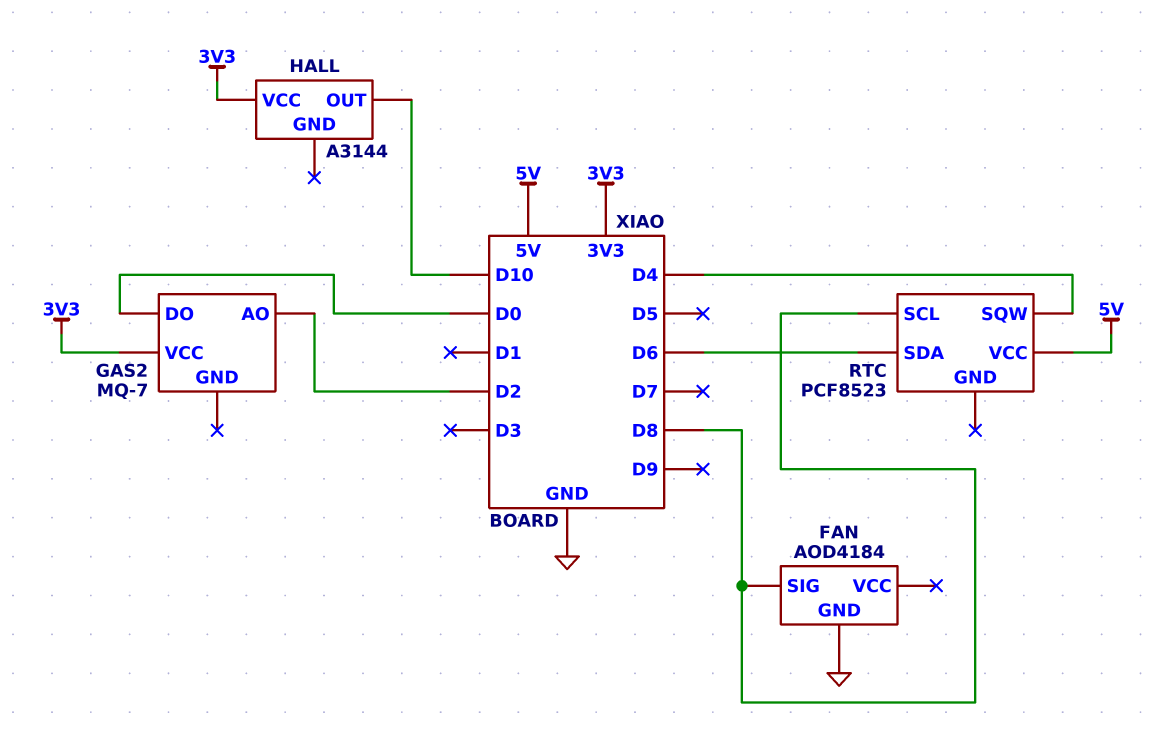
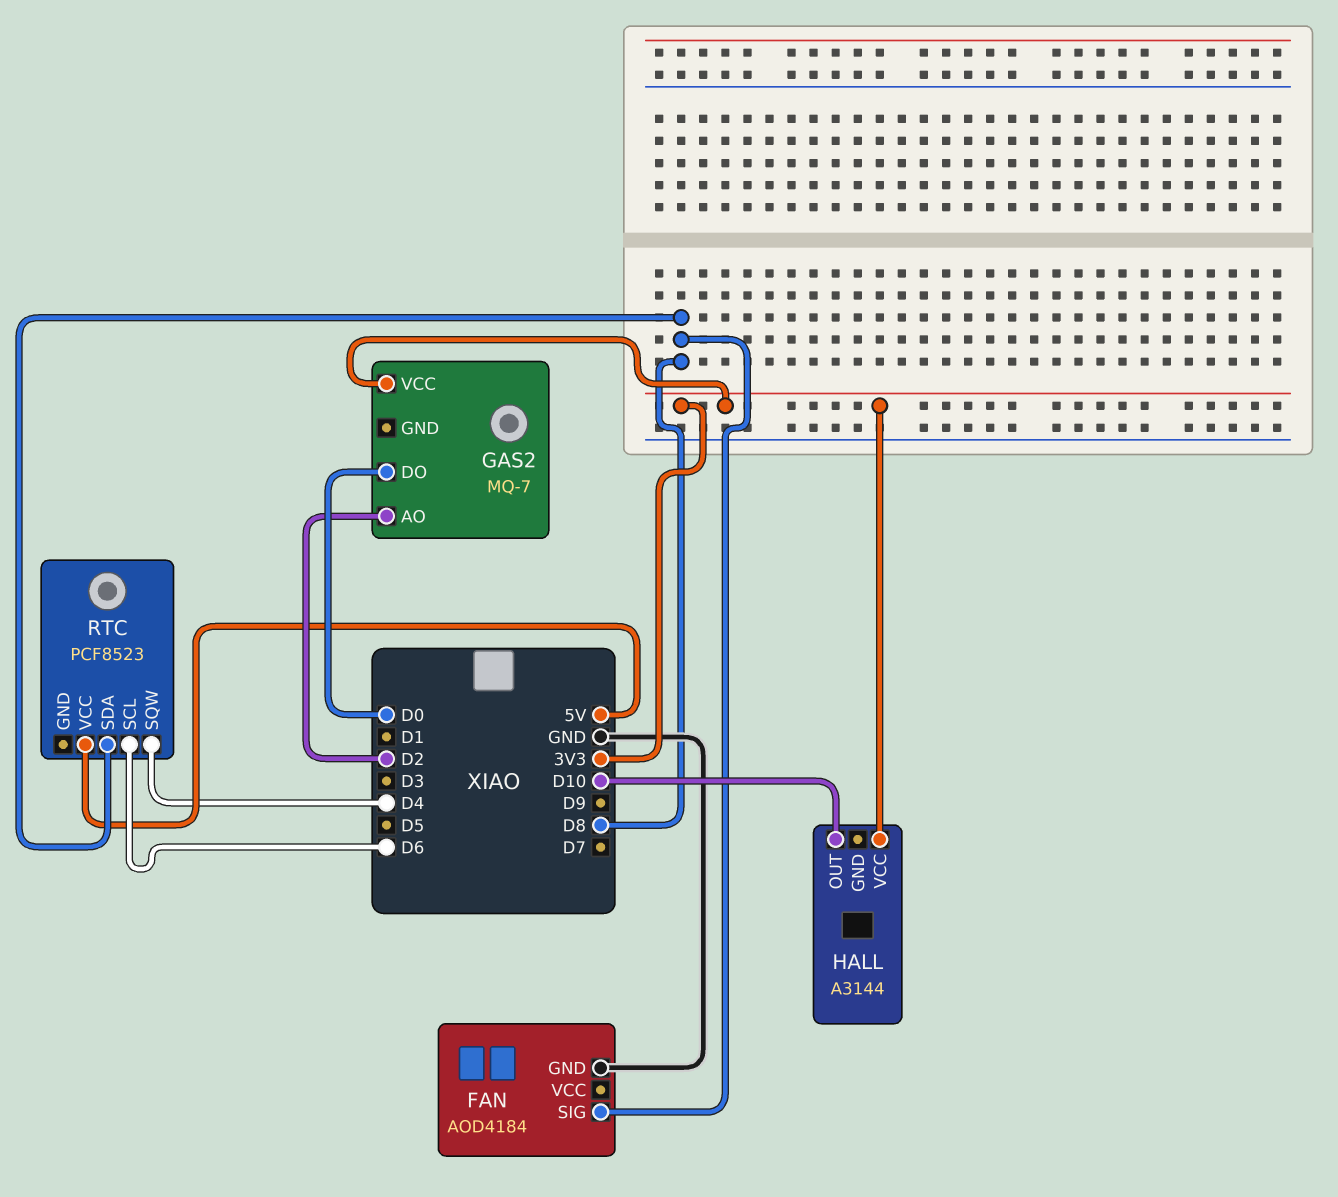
RTC pin SCL: D8 -> D6
RTC pin SDA: D6 -> D8

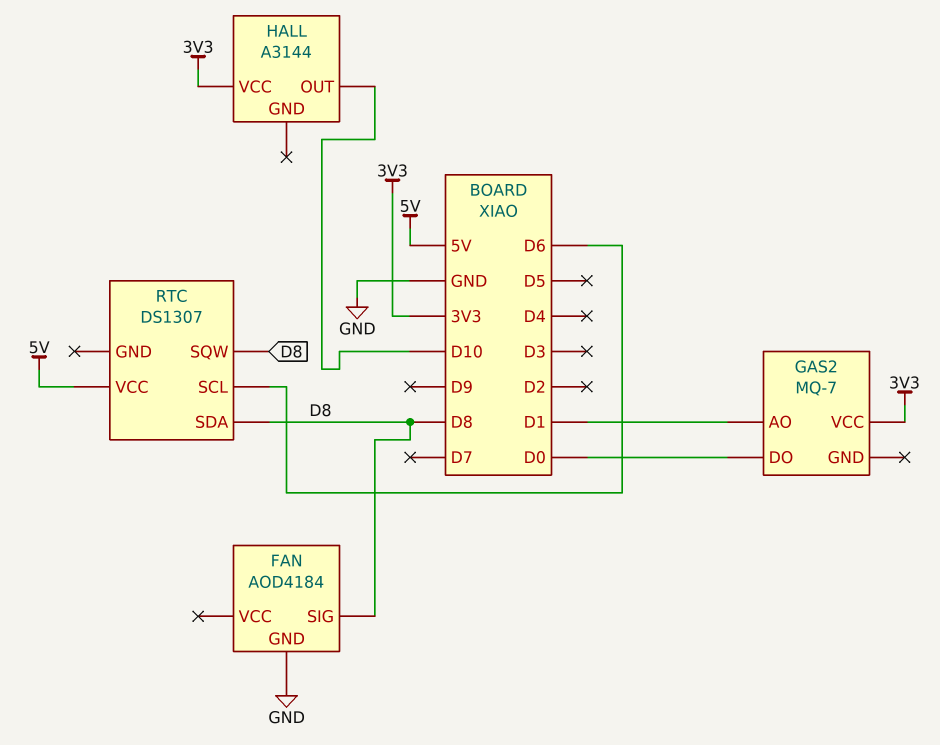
GAS2 pin AO: D2 -> D1
RTC: PCF8523 -> DS1307
RTC pin SQW: D4 -> D8

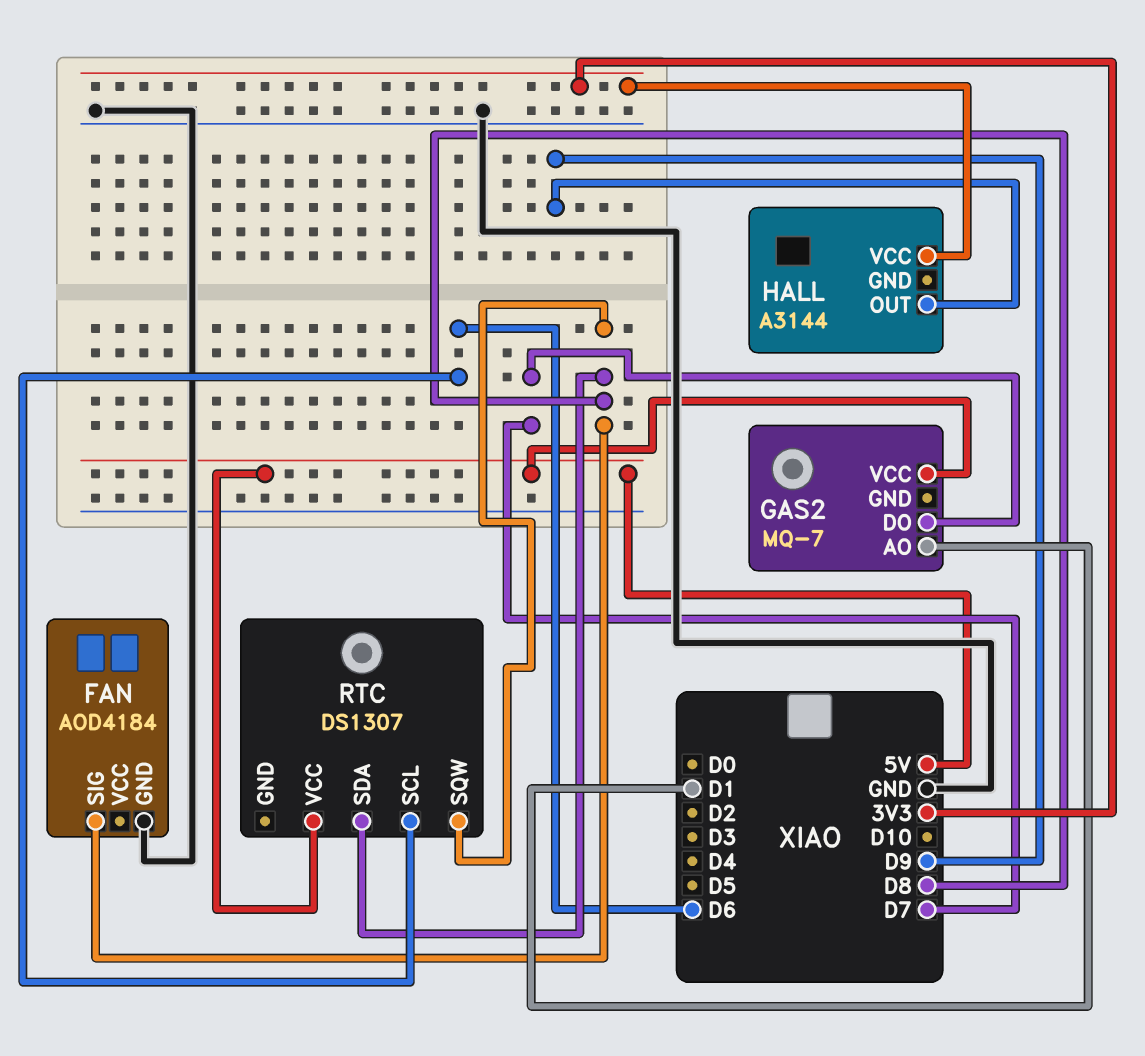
GAS2 pin DO: D0 -> D7
GAS2 pin VCC: 3V3 -> 5V
HALL pin OUT: D10 -> D9

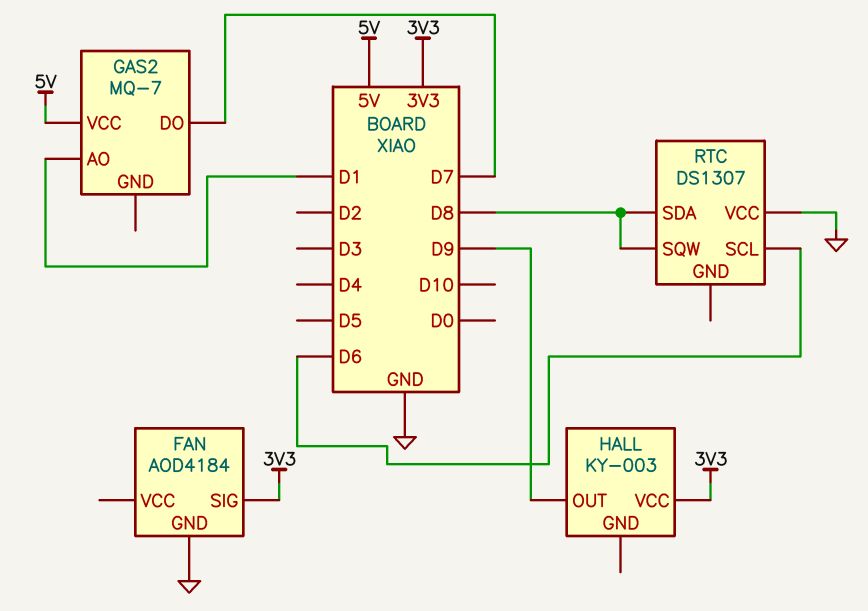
FAN pin SIG: D8 -> 3V3
HALL: A3144 -> KY-003
RTC pin VCC: 5V -> GND

